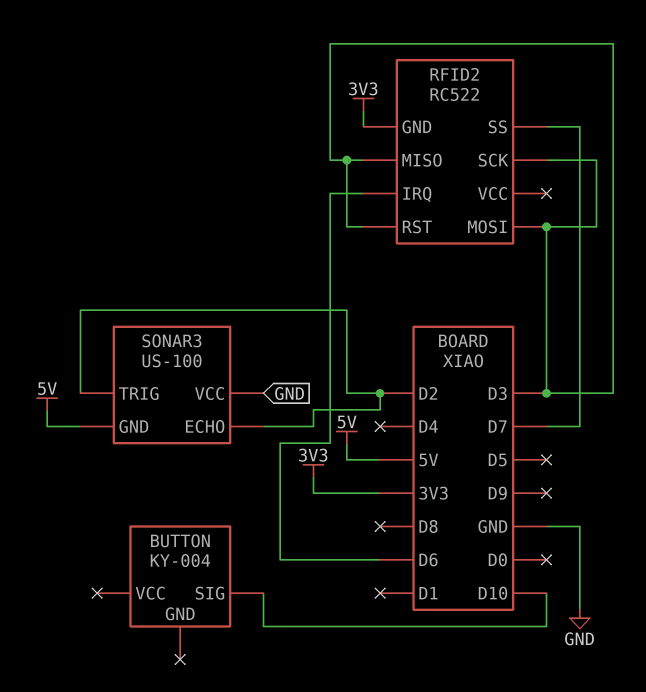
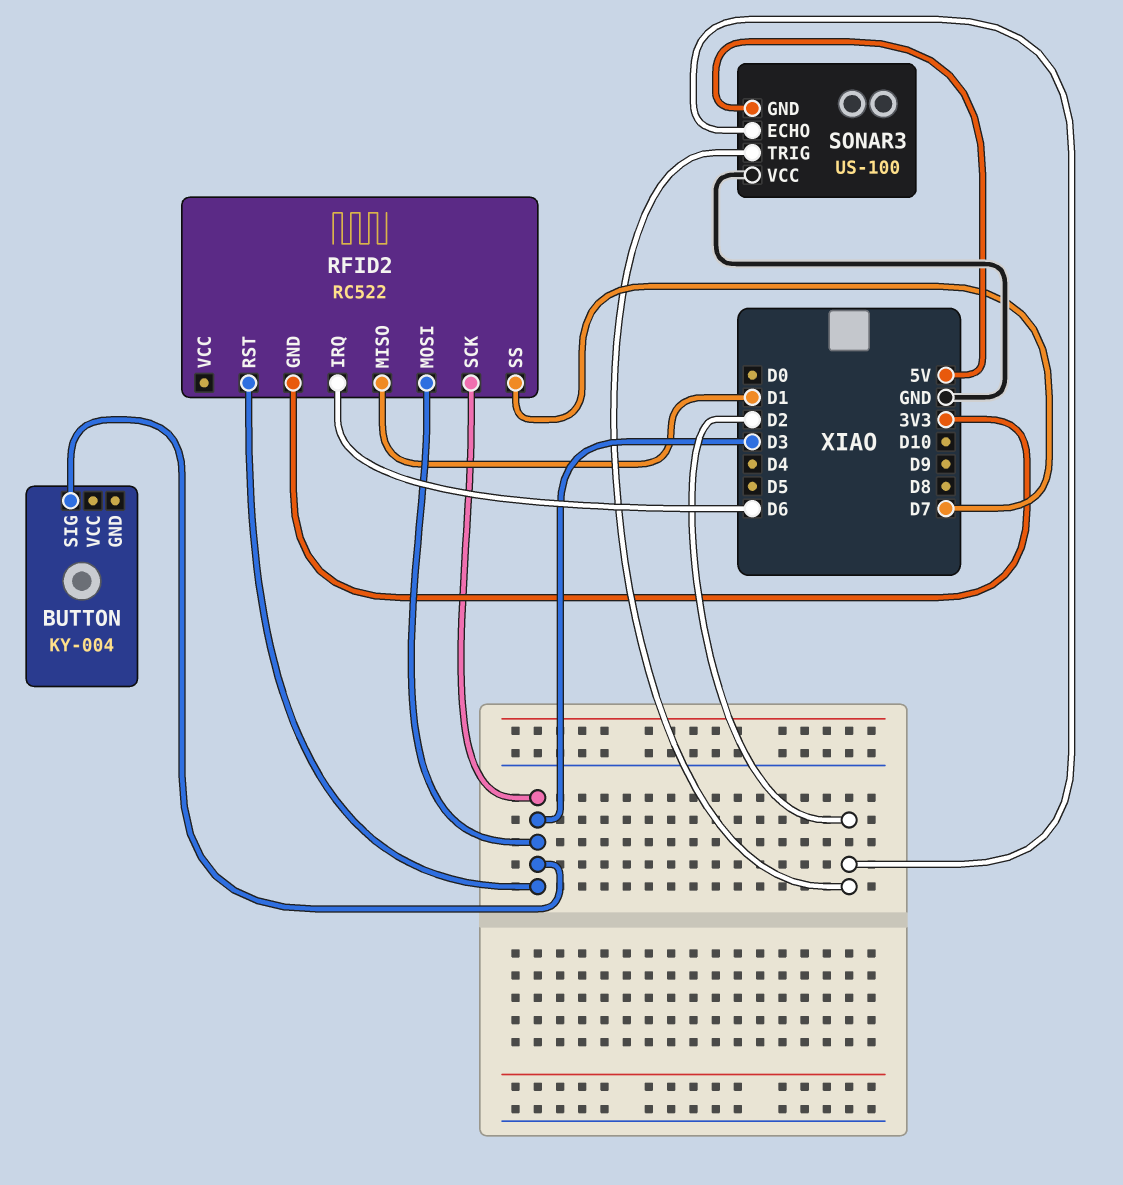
BUTTON pin SIG: D10 -> D3
RFID2 pin MISO: D3 -> D1

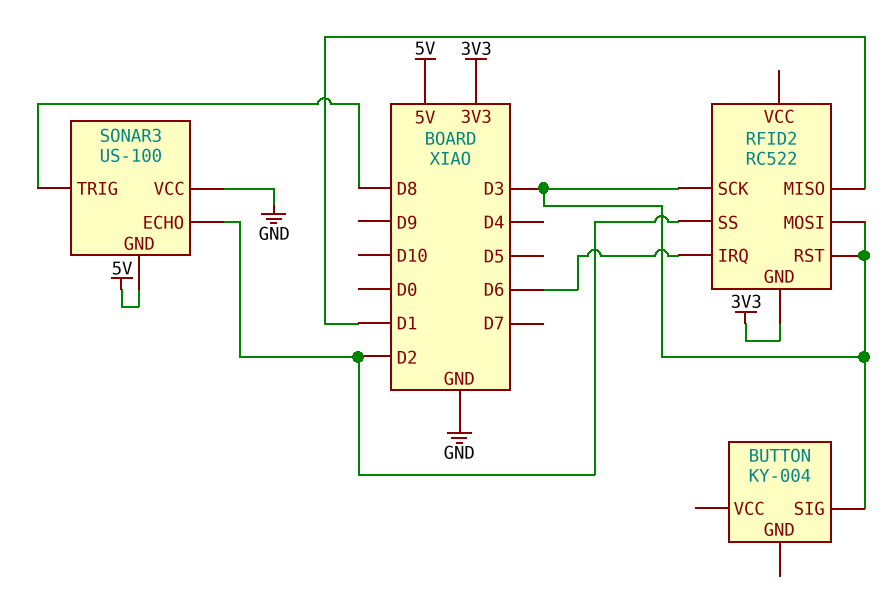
RFID2 pin SS: D7 -> D2
SONAR3 pin TRIG: D2 -> D8

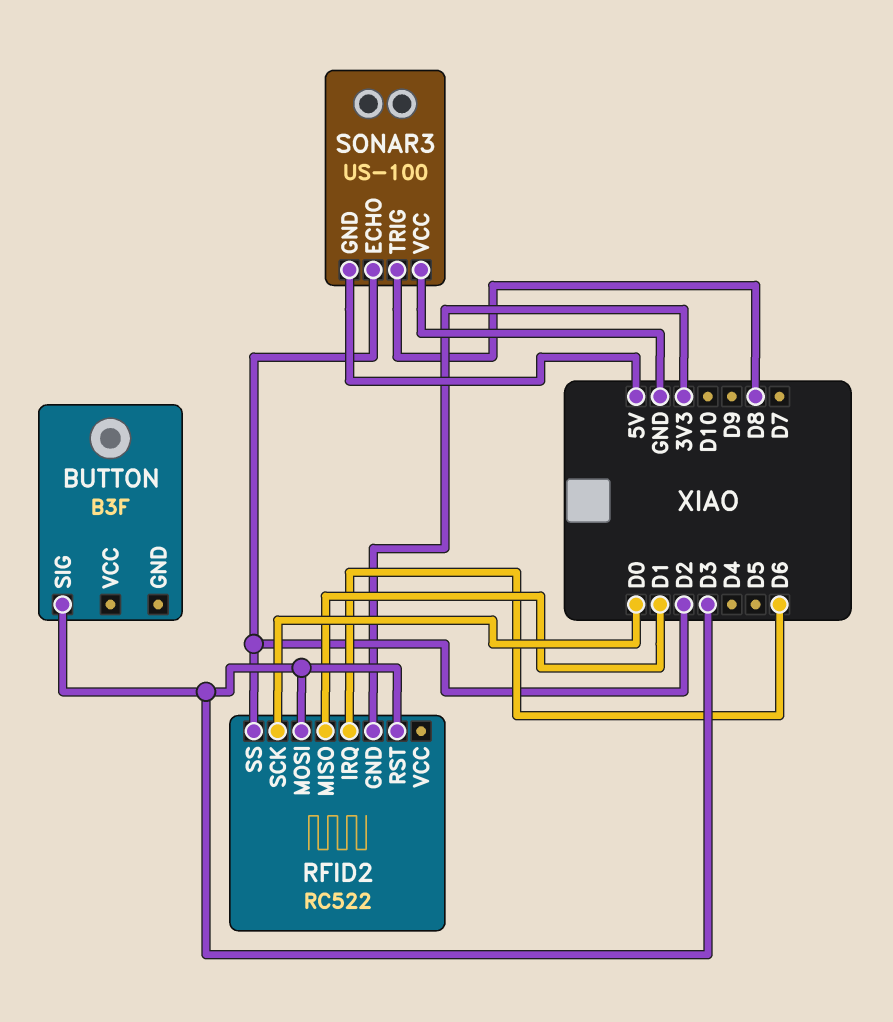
BUTTON: KY-004 -> B3F
RFID2 pin SCK: D3 -> D0

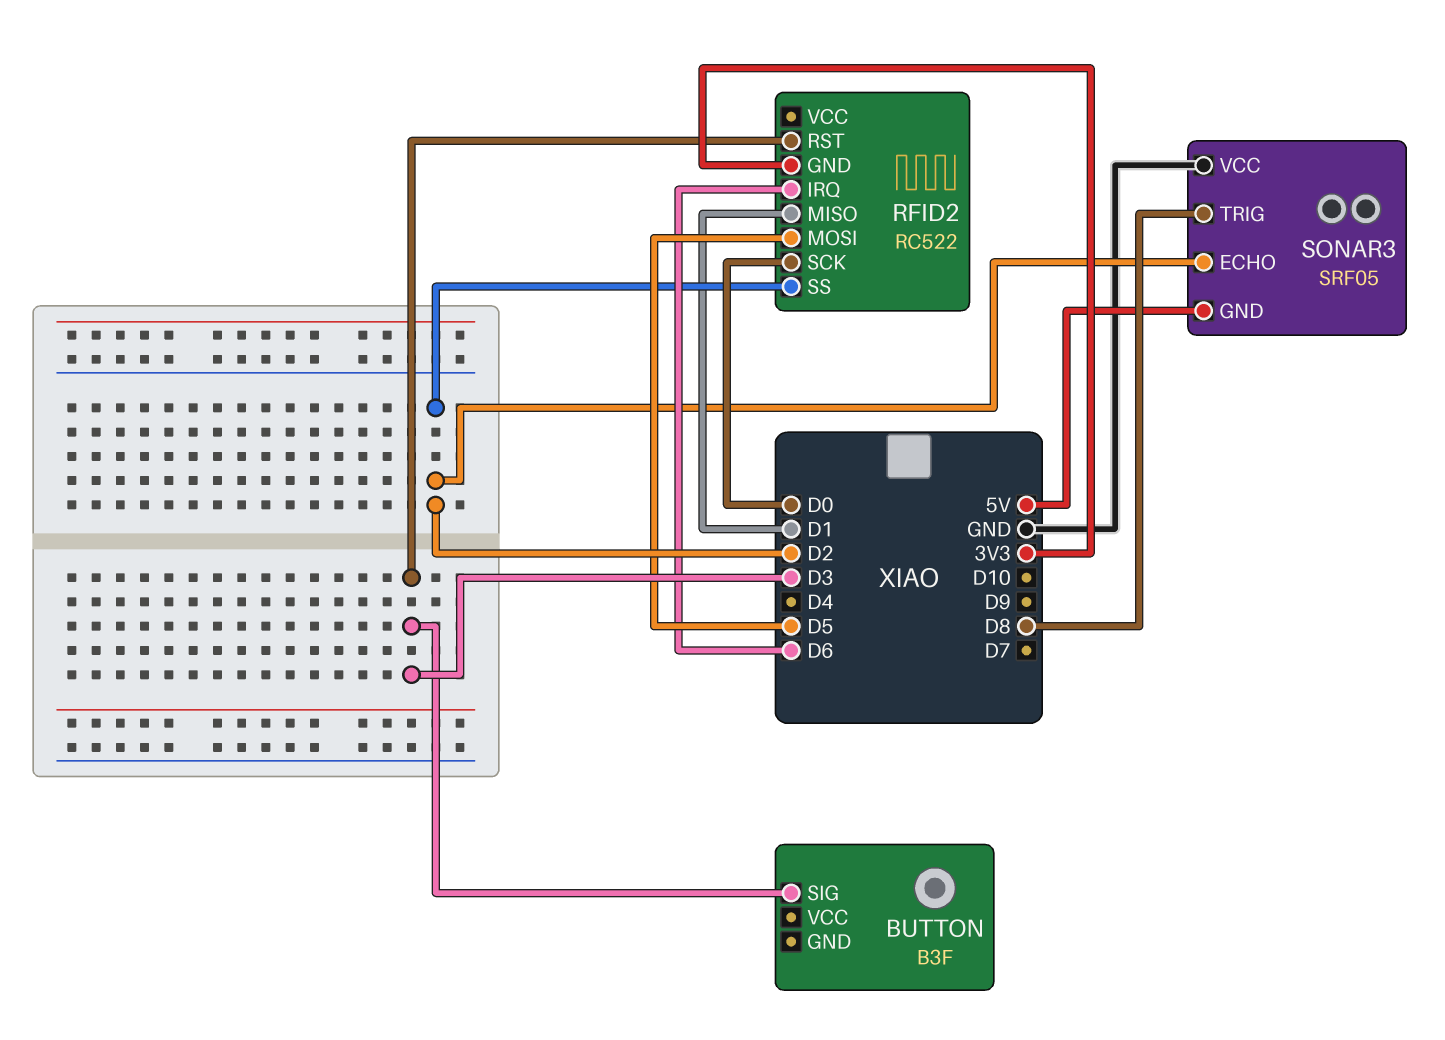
RFID2 pin MOSI: D3 -> D5
SONAR3: US-100 -> SRF05

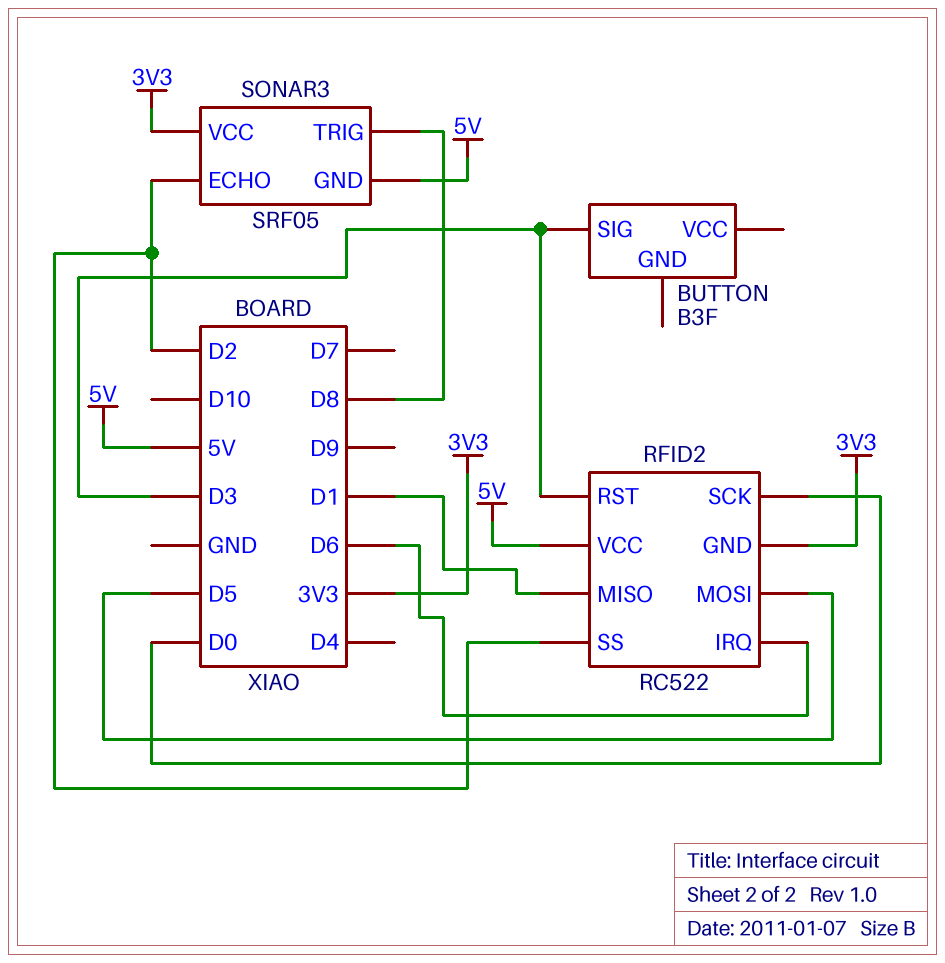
RFID2 pin VCC: none -> 5V
SONAR3 pin VCC: GND -> 3V3

